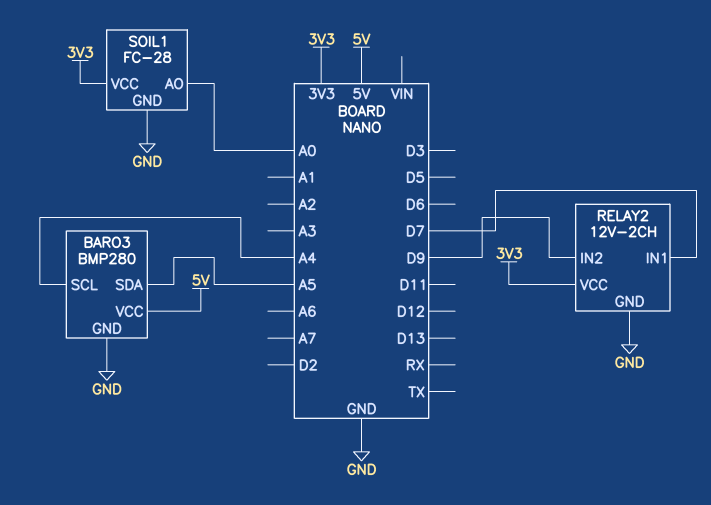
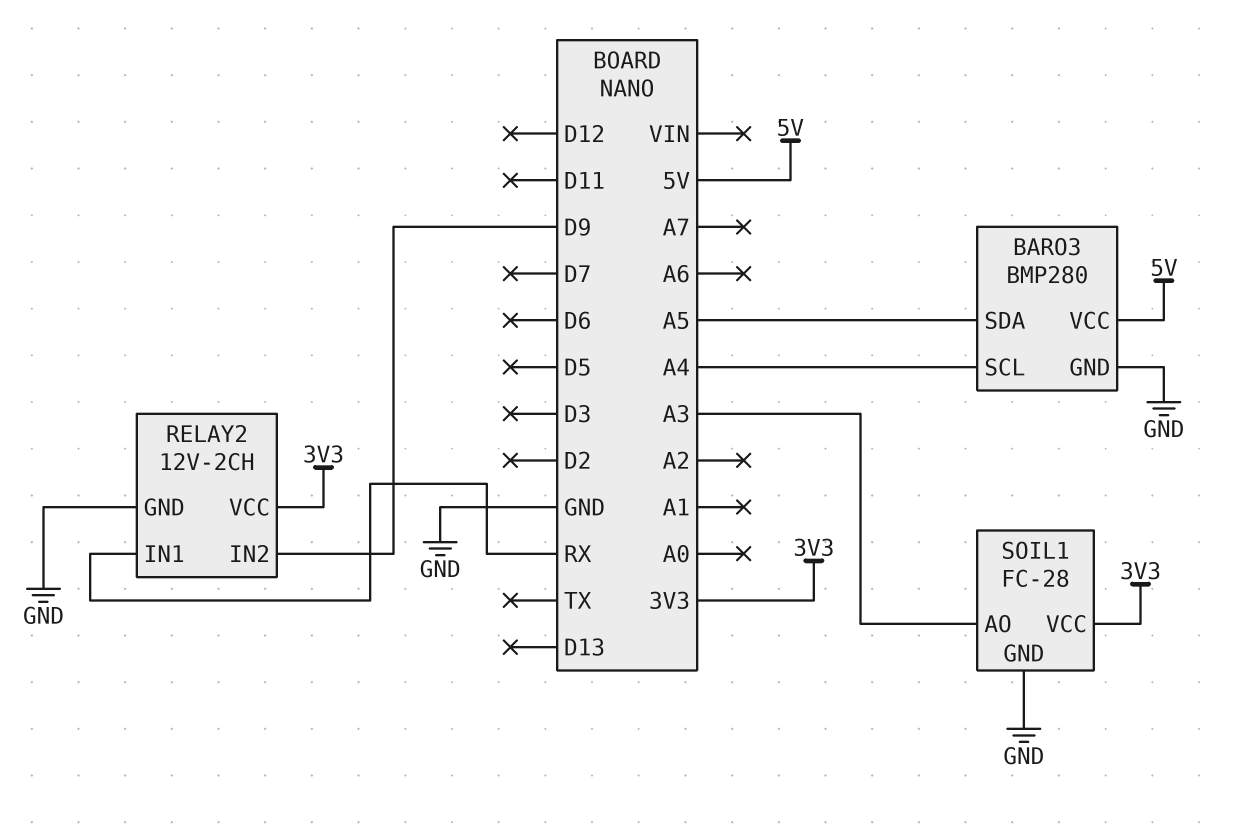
RELAY2 pin IN1: D7 -> RX
SOIL1 pin AO: A0 -> A3

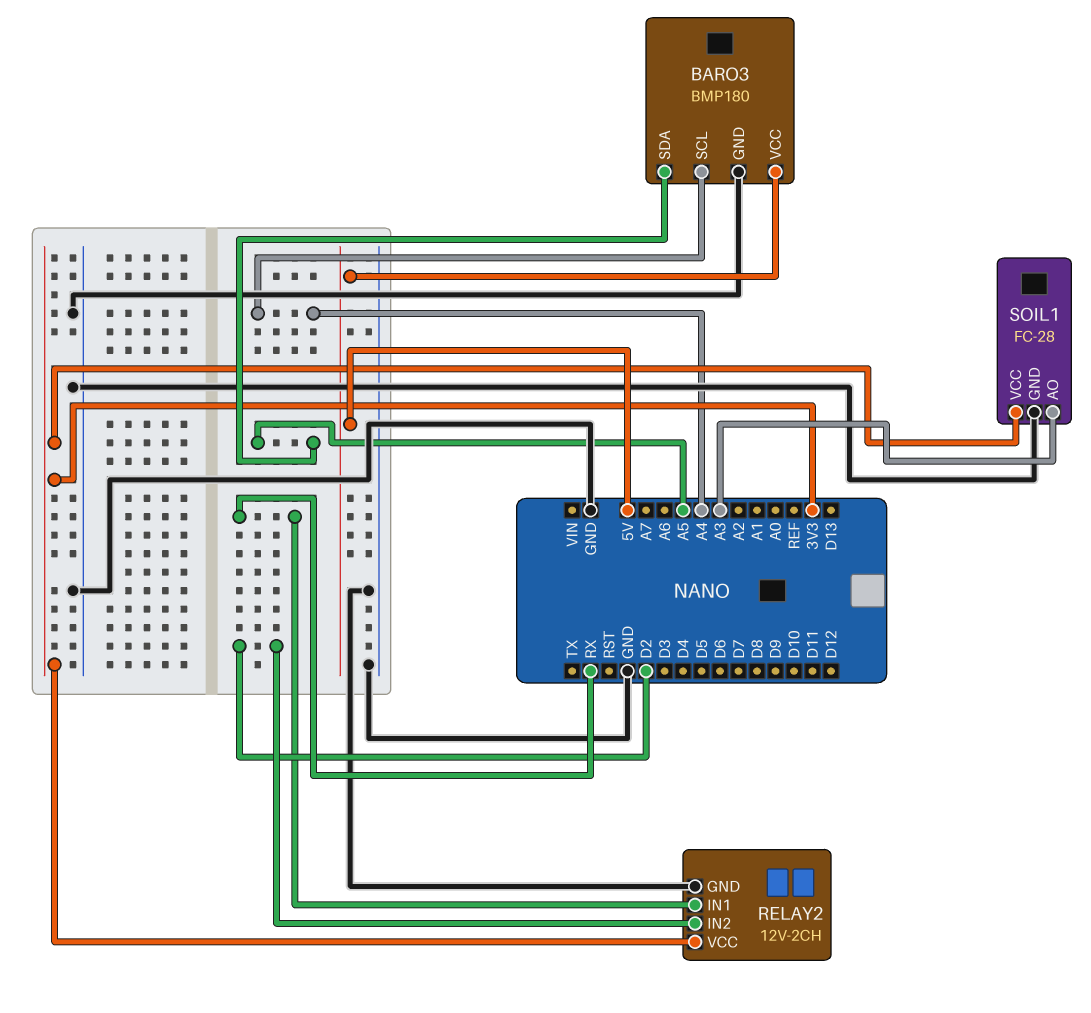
BARO3: BMP280 -> BMP180
RELAY2 pin IN2: D9 -> D2

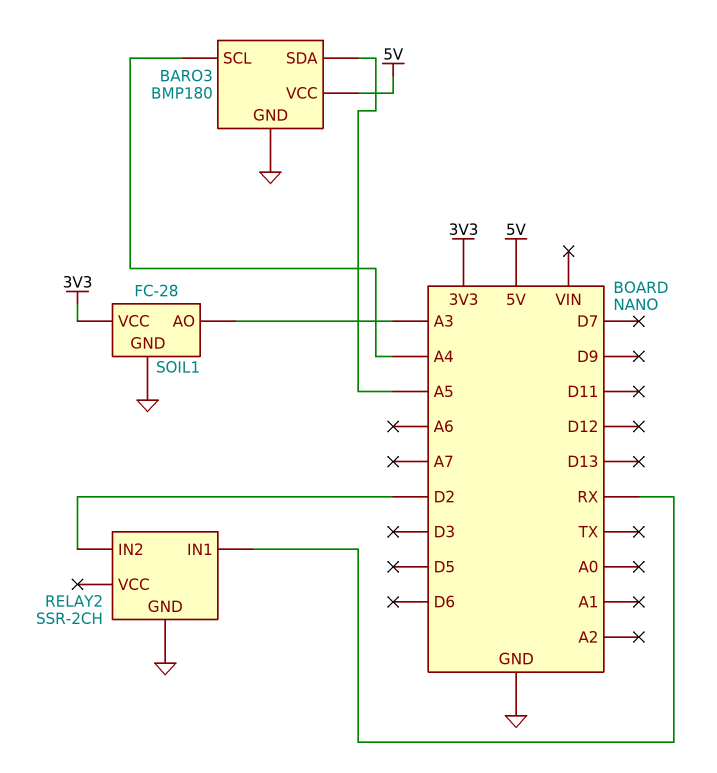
RELAY2: 12V-2CH -> SSR-2CH
RELAY2 pin VCC: 3V3 -> none

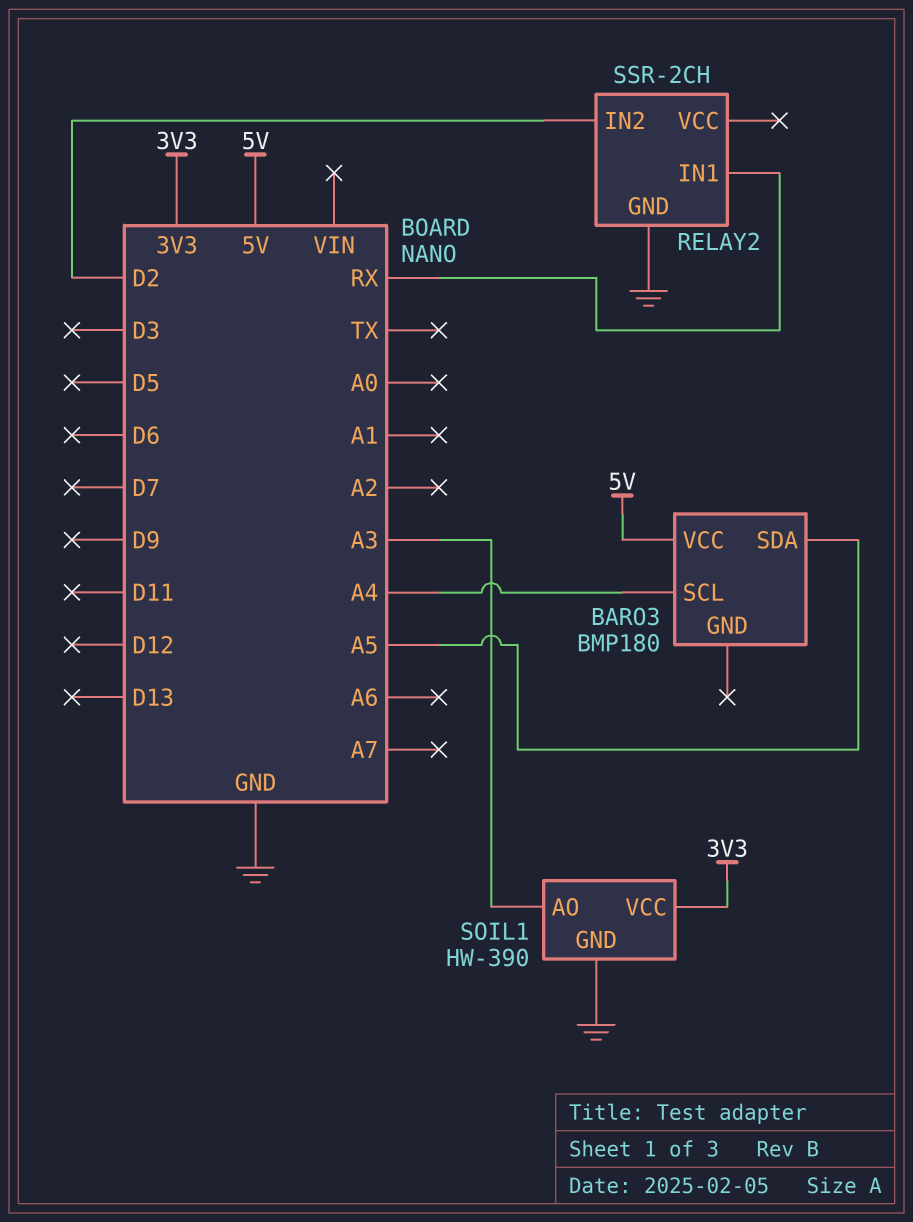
BARO3 pin GND: GND -> none
SOIL1: FC-28 -> HW-390

